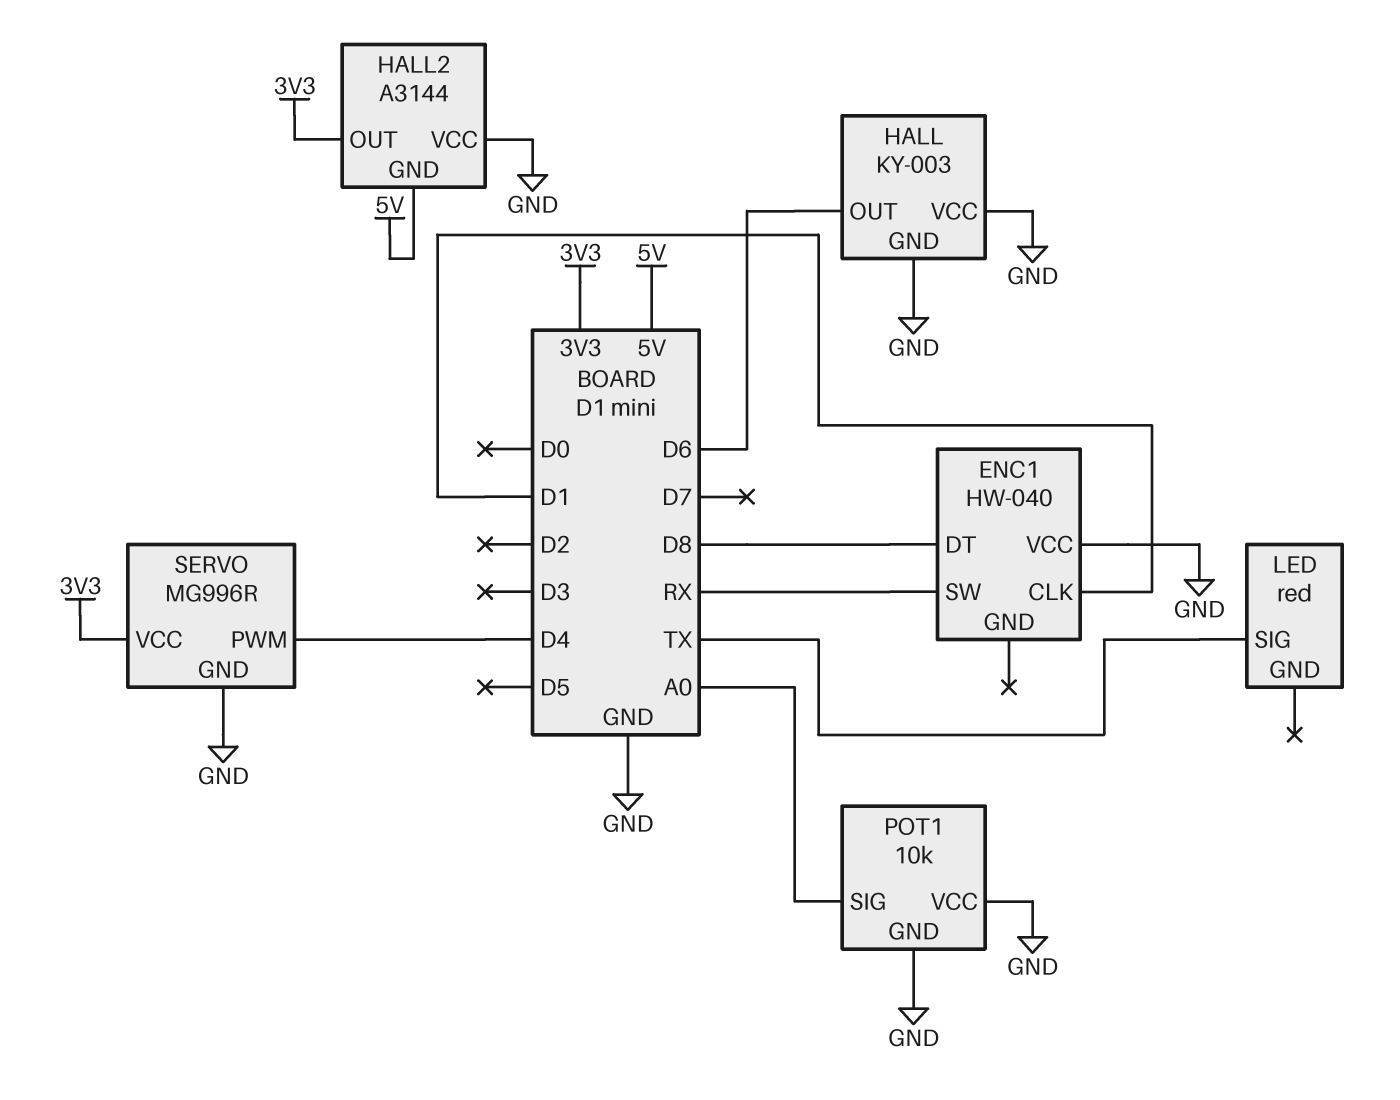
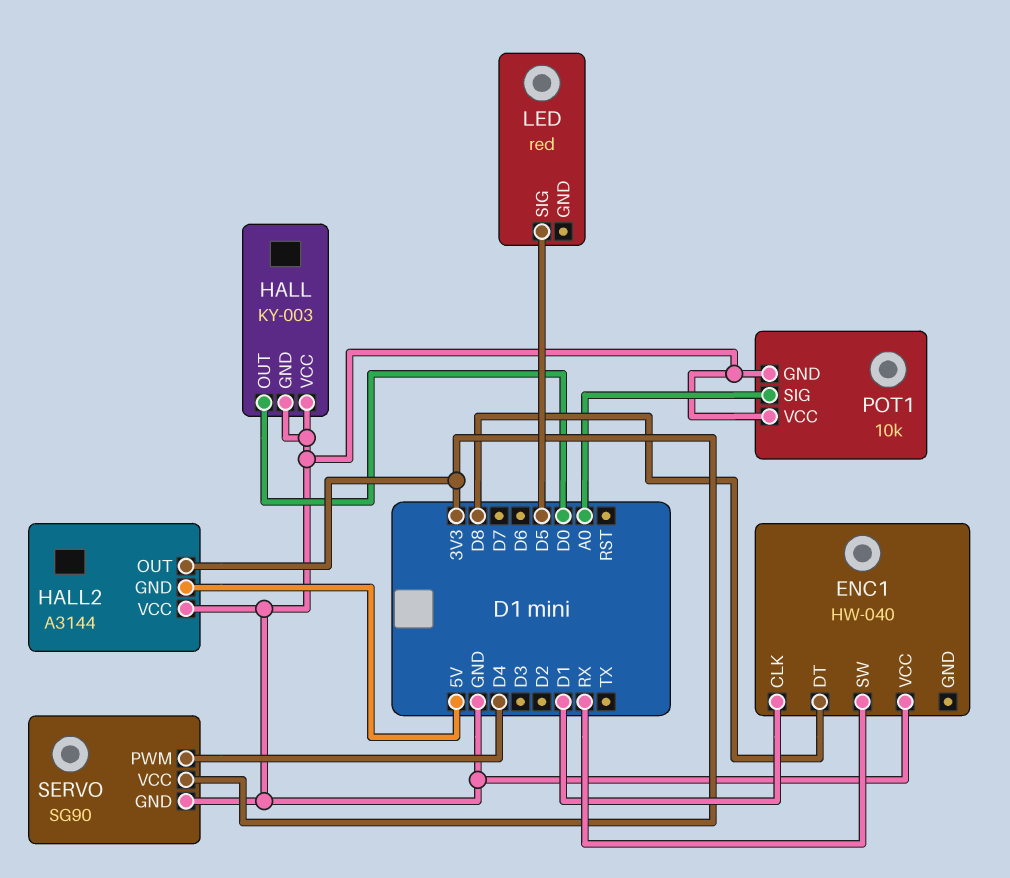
HALL pin OUT: D6 -> D0
LED pin SIG: TX -> D5
SERVO: MG996R -> SG90

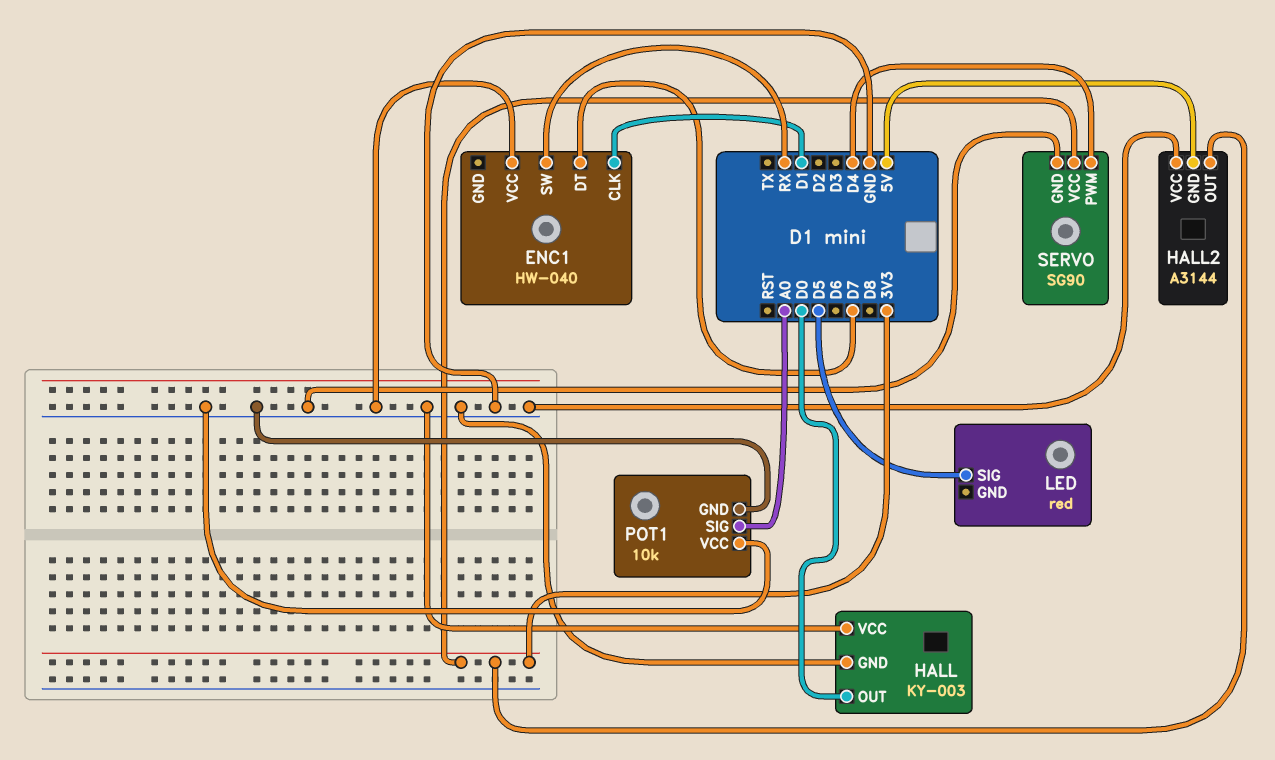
ENC1 pin DT: D8 -> D7

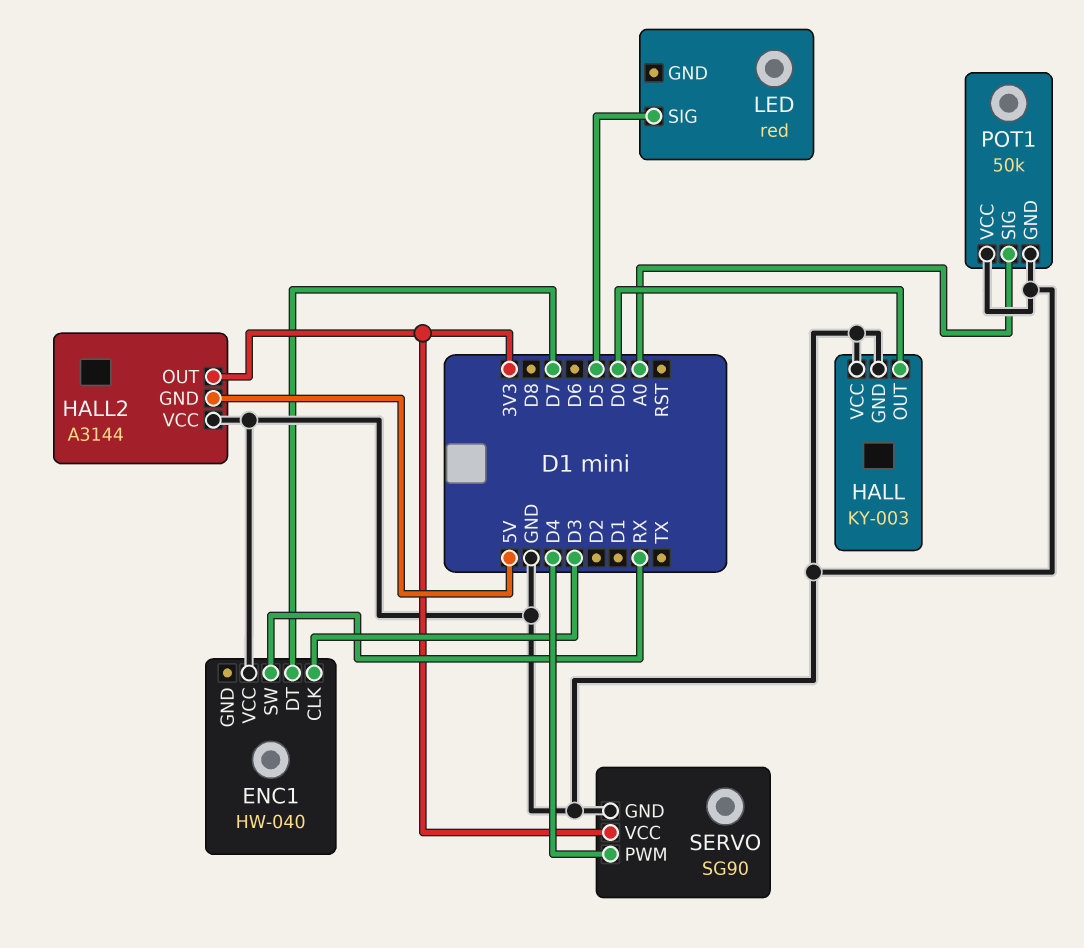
ENC1 pin CLK: D1 -> D3
POT1: 10k -> 50k

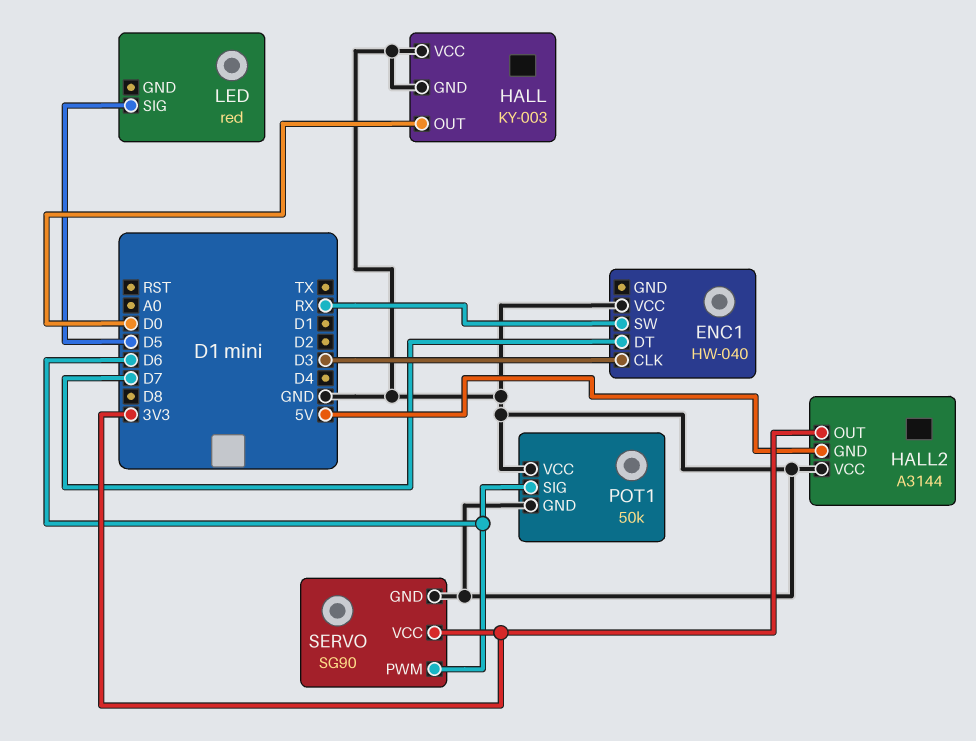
POT1 pin SIG: A0 -> D6
SERVO pin PWM: D4 -> D6

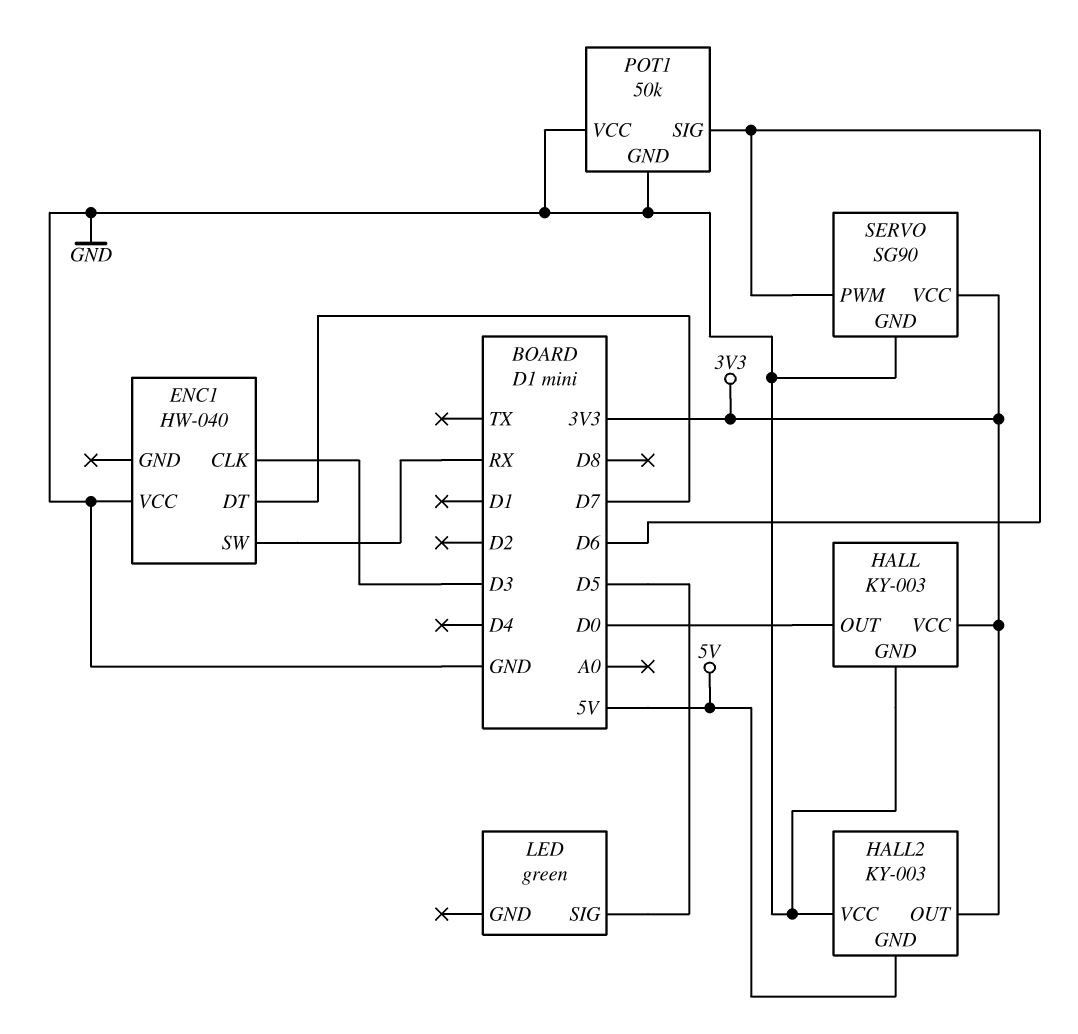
HALL pin VCC: GND -> 3V3
HALL2: A3144 -> KY-003
LED: red -> green

